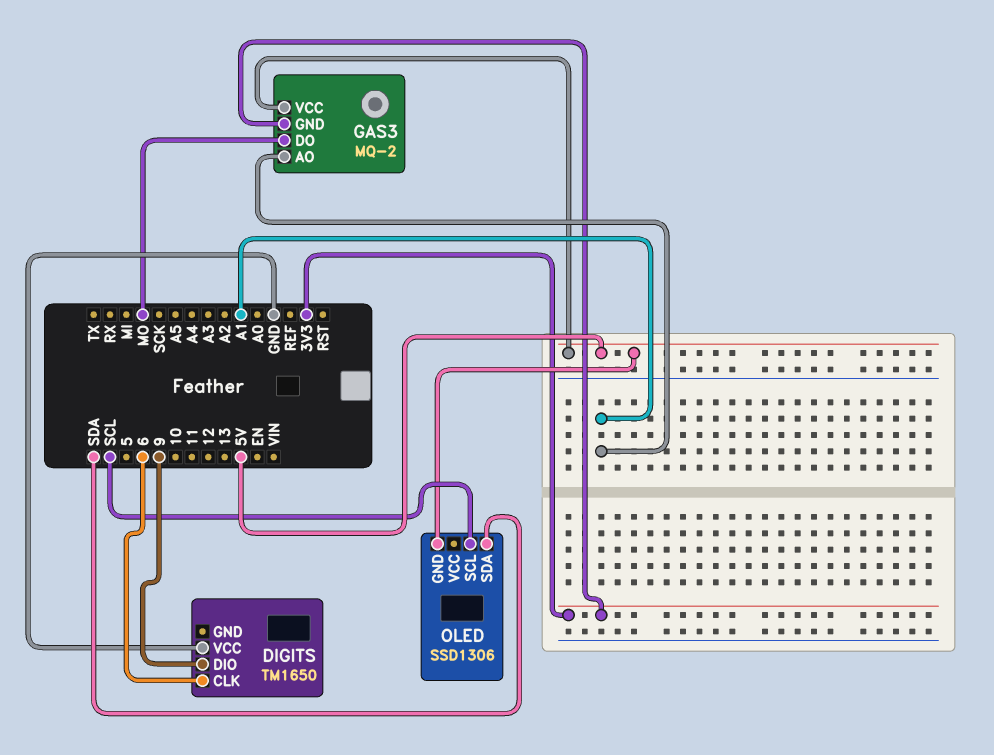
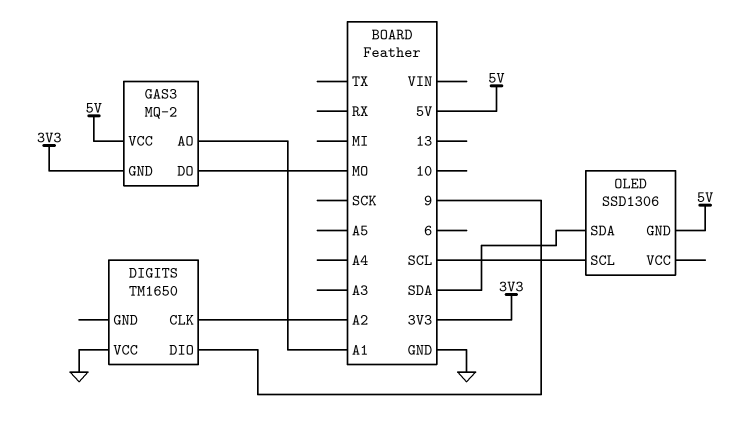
DIGITS pin CLK: 6 -> A2

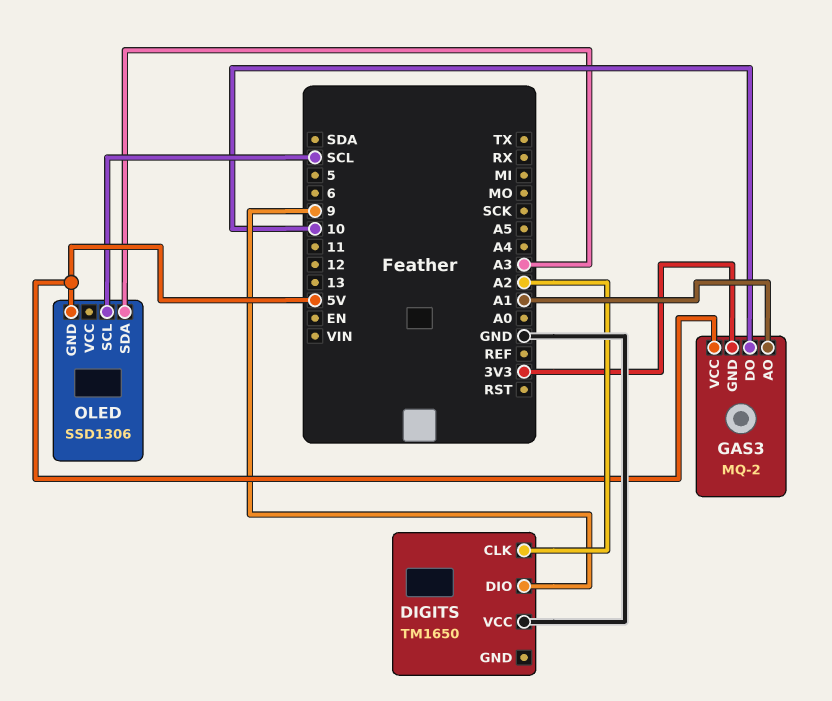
GAS3 pin DO: MO -> 10
OLED pin SDA: SDA -> A3

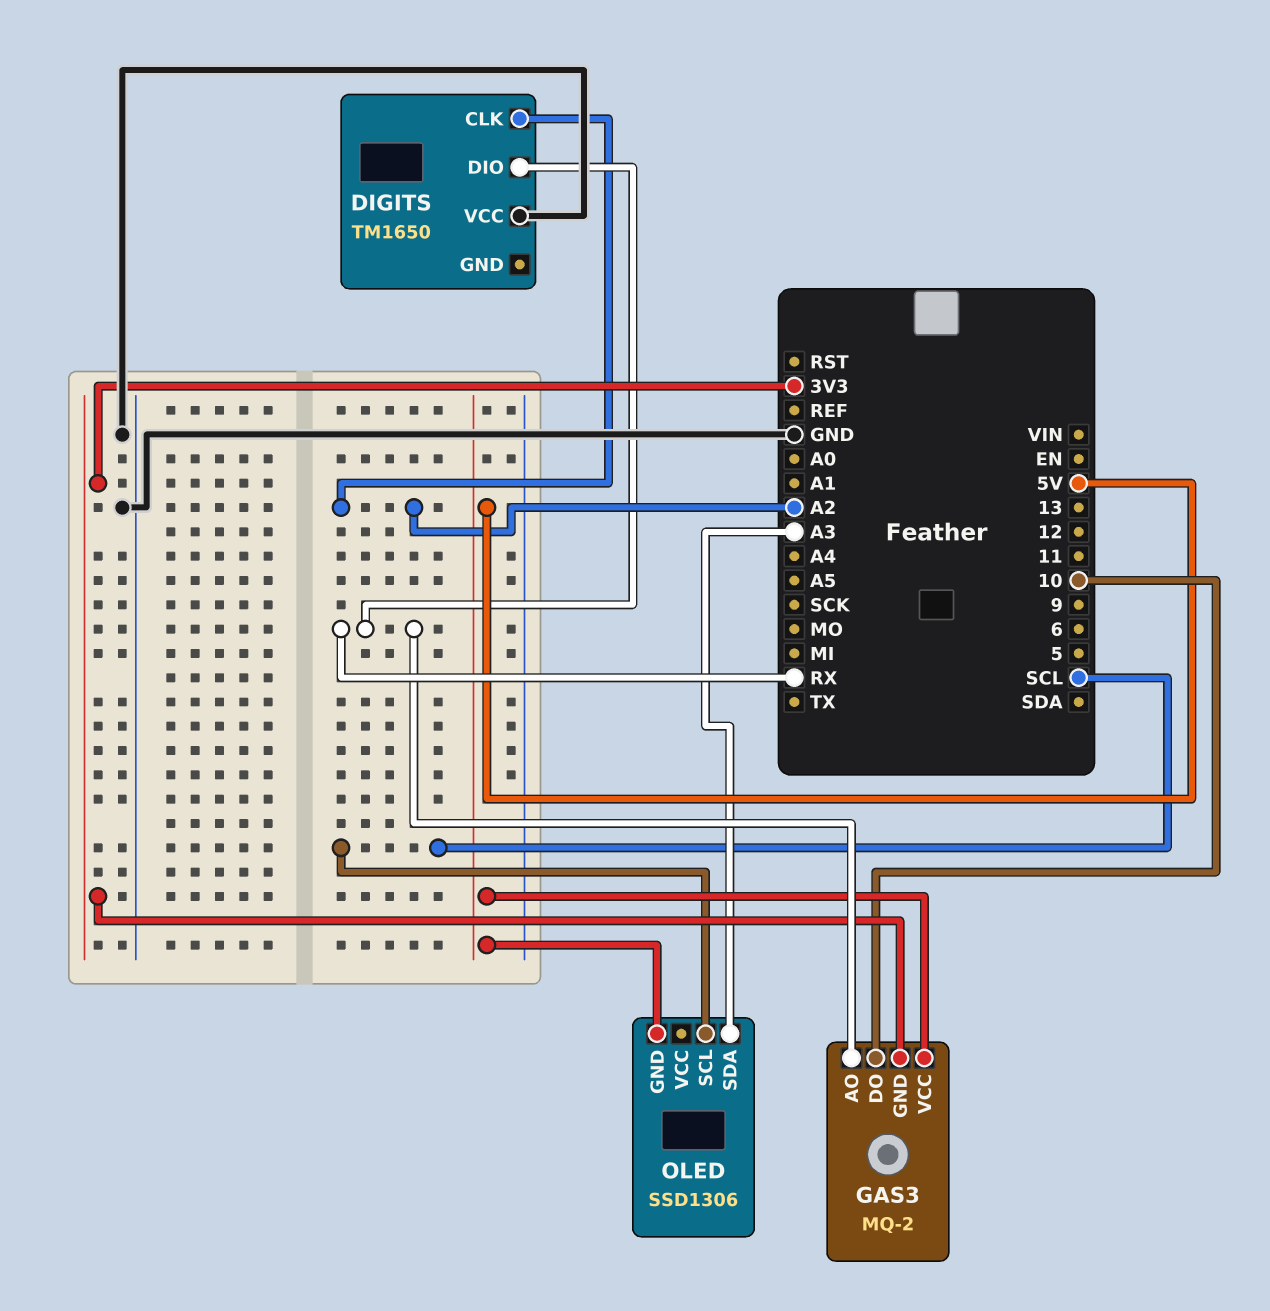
DIGITS pin DIO: 9 -> RX
GAS3 pin AO: A1 -> RX

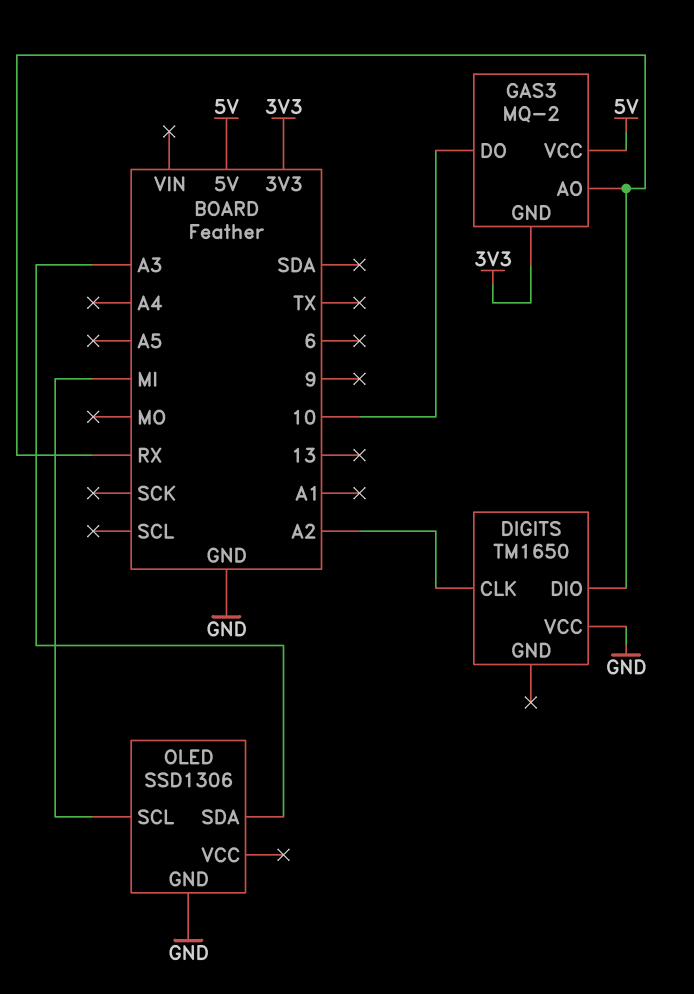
OLED pin GND: 5V -> GND
OLED pin SCL: SCL -> MI

